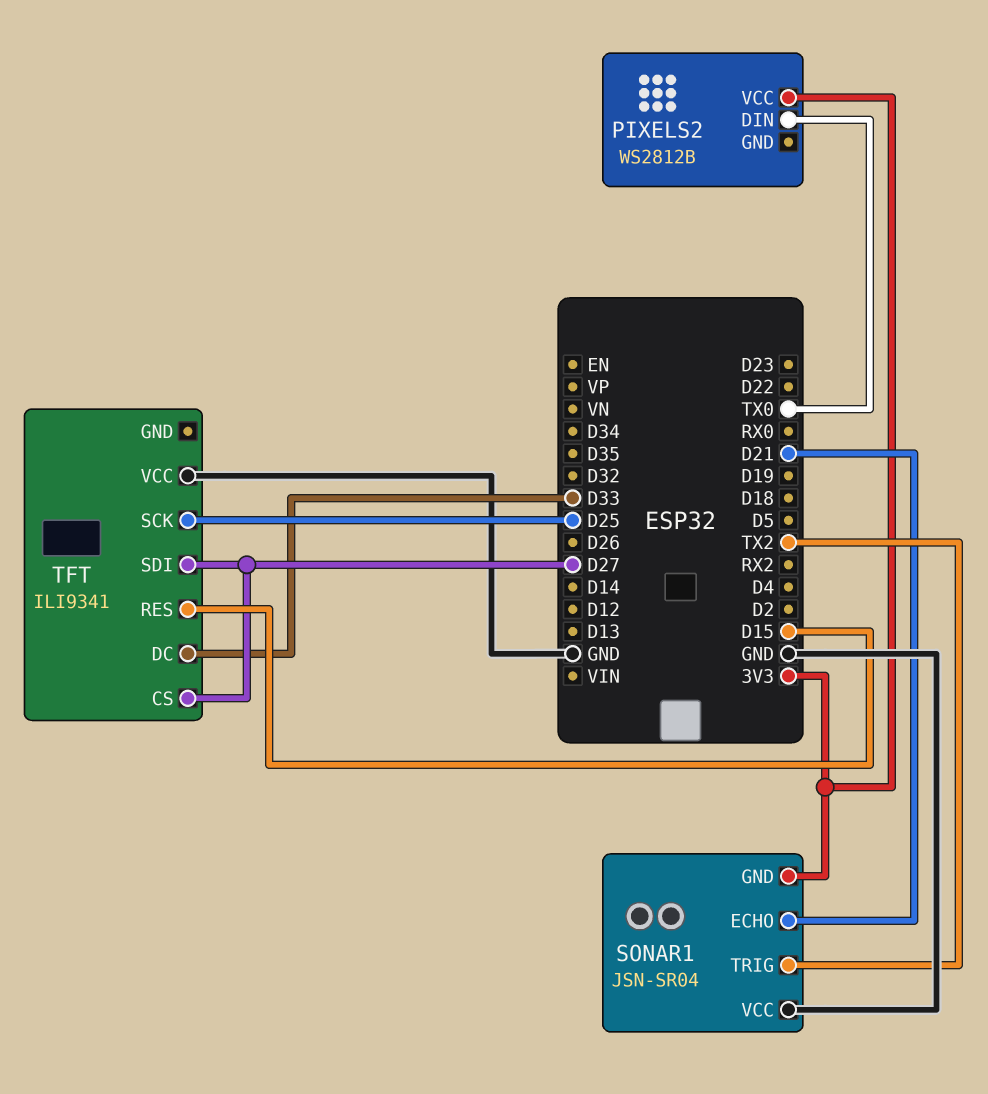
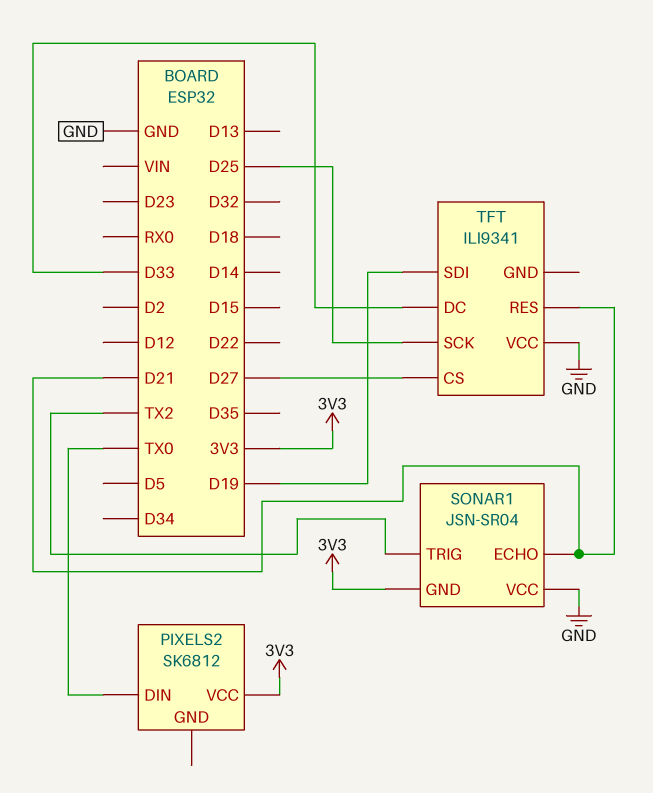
PIXELS2: WS2812B -> SK6812
TFT pin RES: D15 -> D21
TFT pin SDI: D27 -> D19

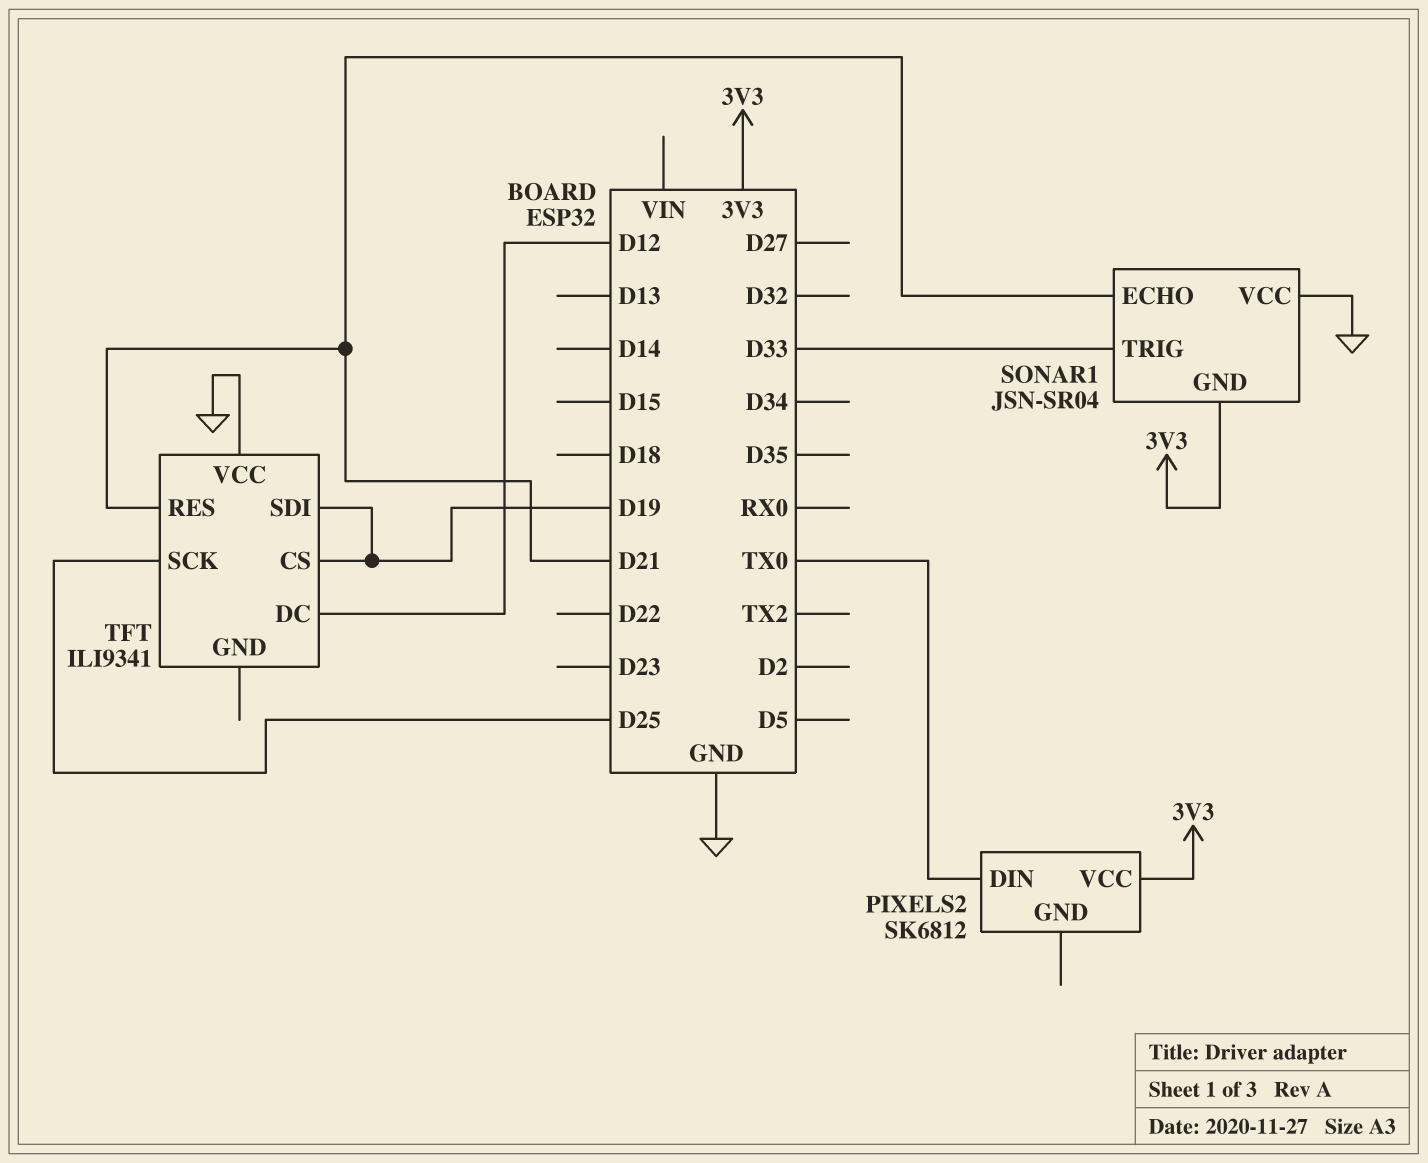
SONAR1 pin TRIG: TX2 -> D33
TFT pin CS: D27 -> D19
TFT pin DC: D33 -> D12

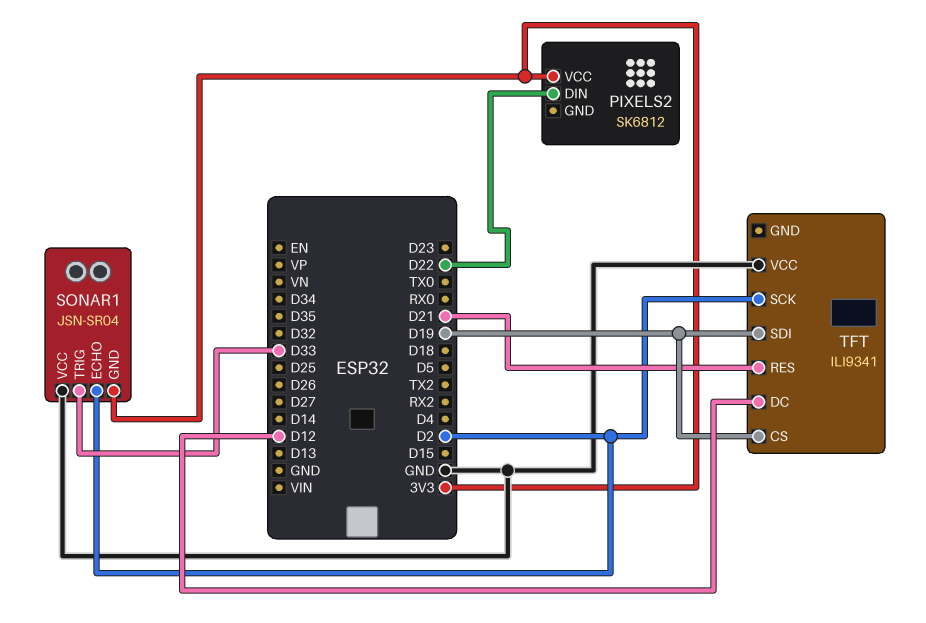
PIXELS2 pin DIN: TX0 -> D22
SONAR1 pin ECHO: D21 -> D2
TFT pin SCK: D25 -> D2

